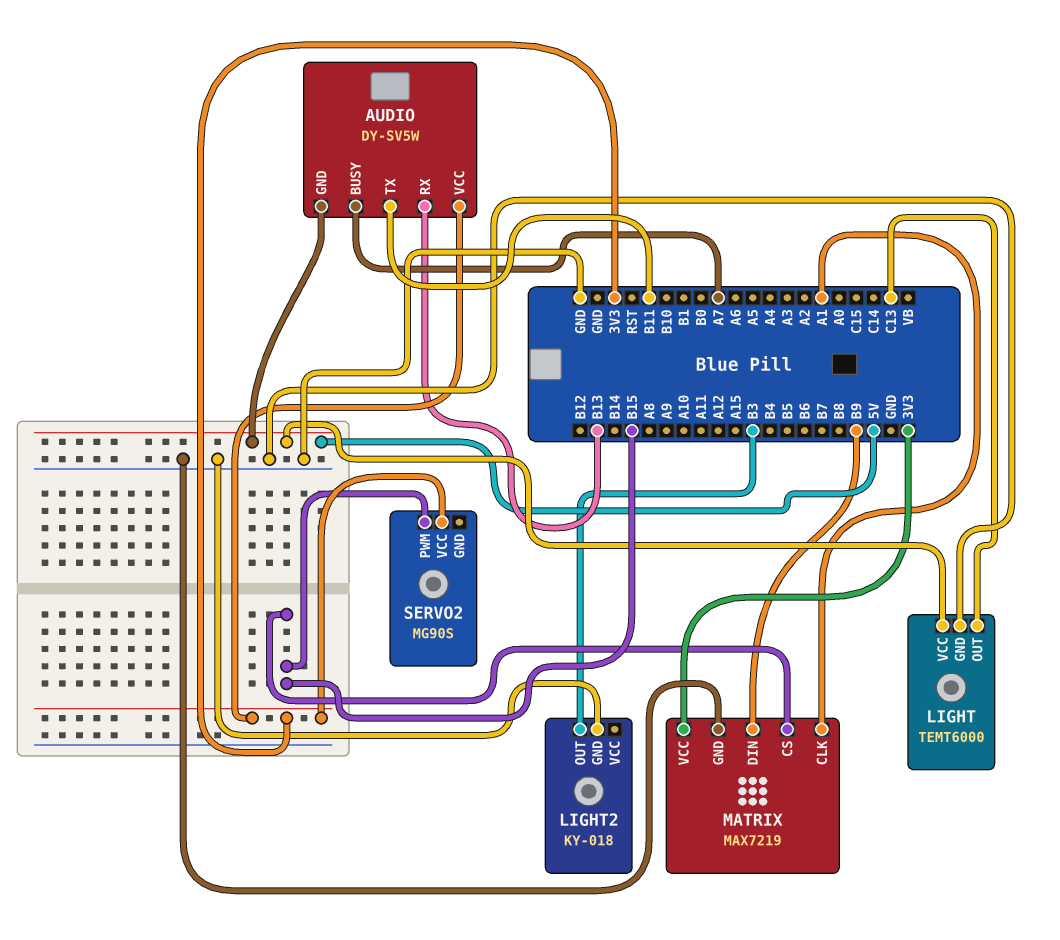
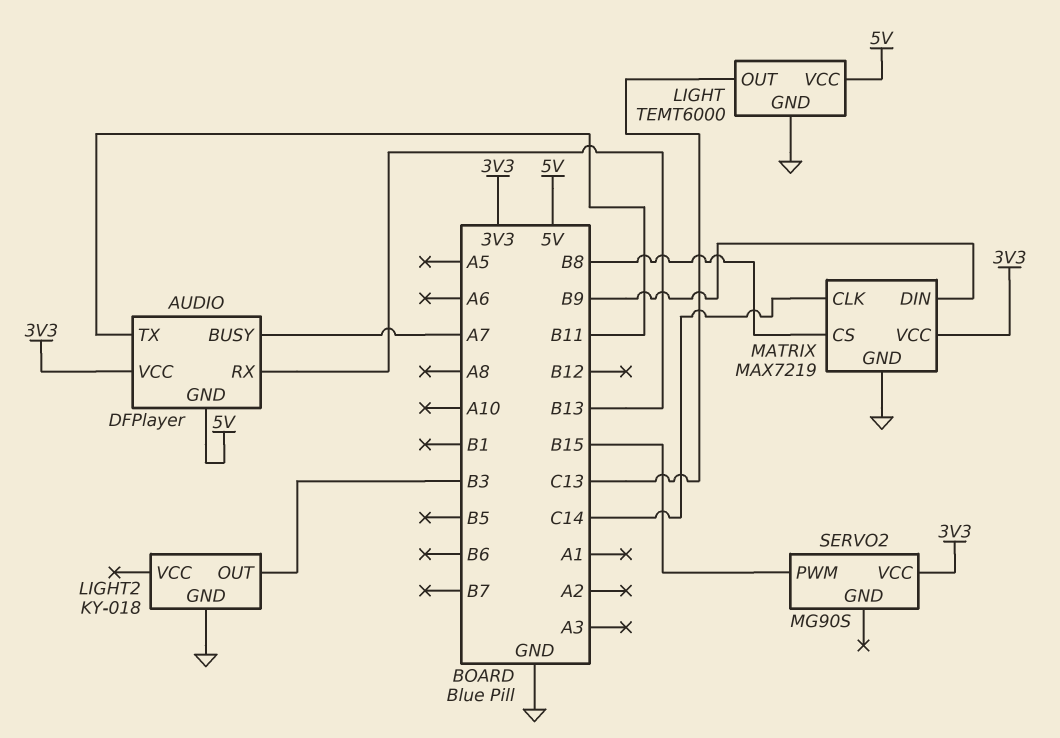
AUDIO: DY-SV5W -> DFPlayer
MATRIX pin CLK: A1 -> C14
MATRIX pin CS: B15 -> B8

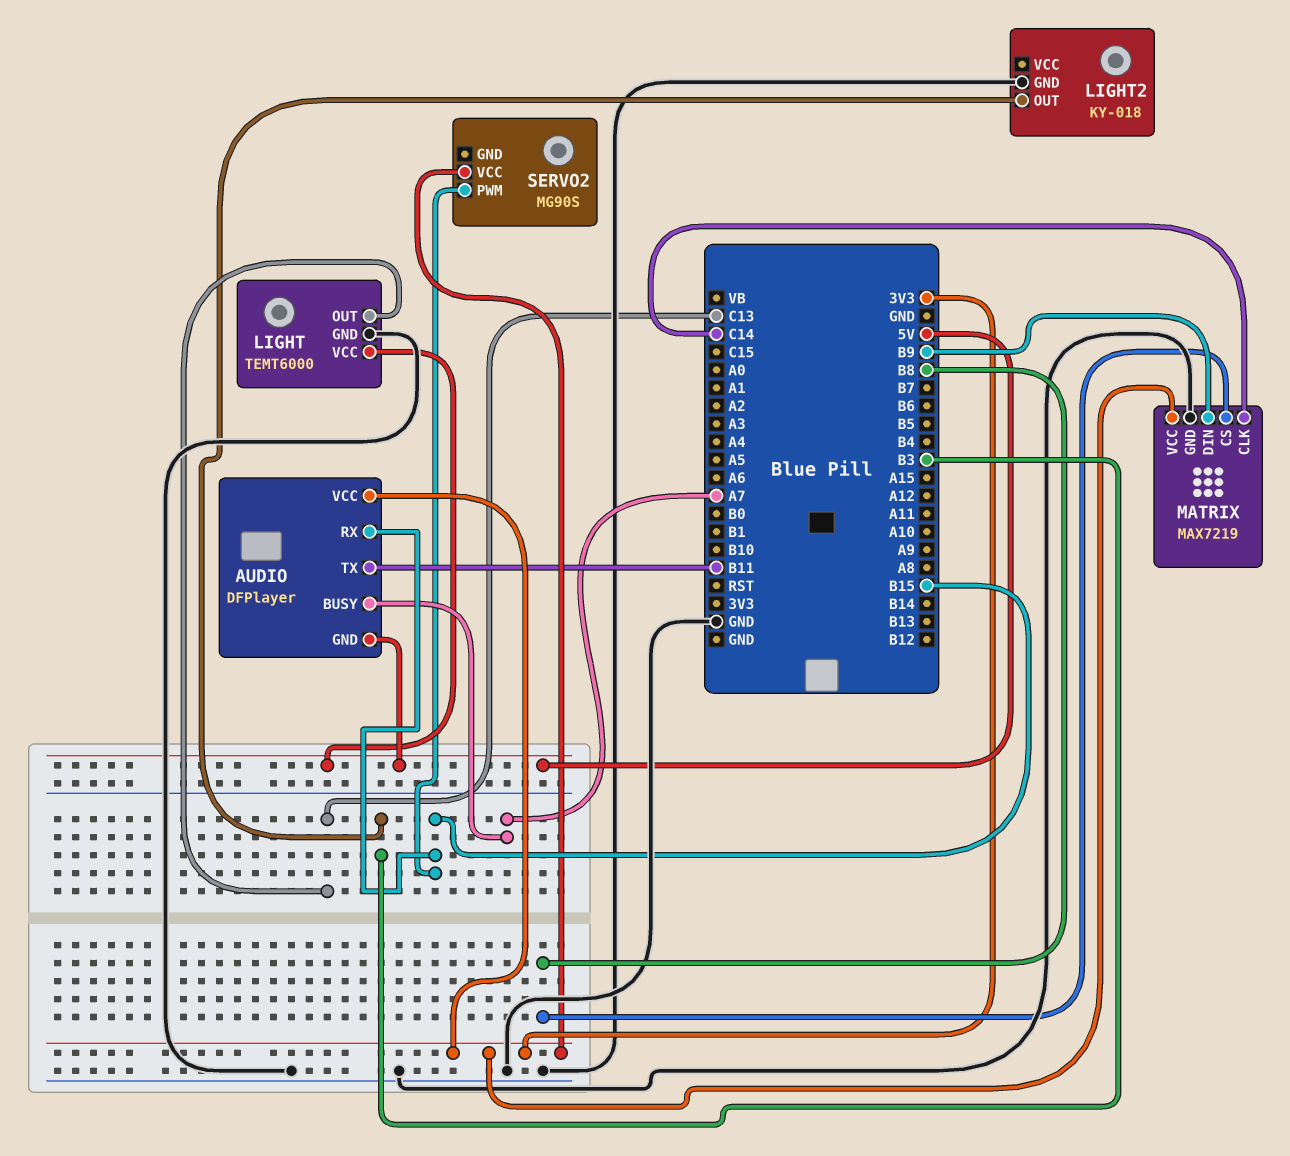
AUDIO pin RX: B13 -> B15

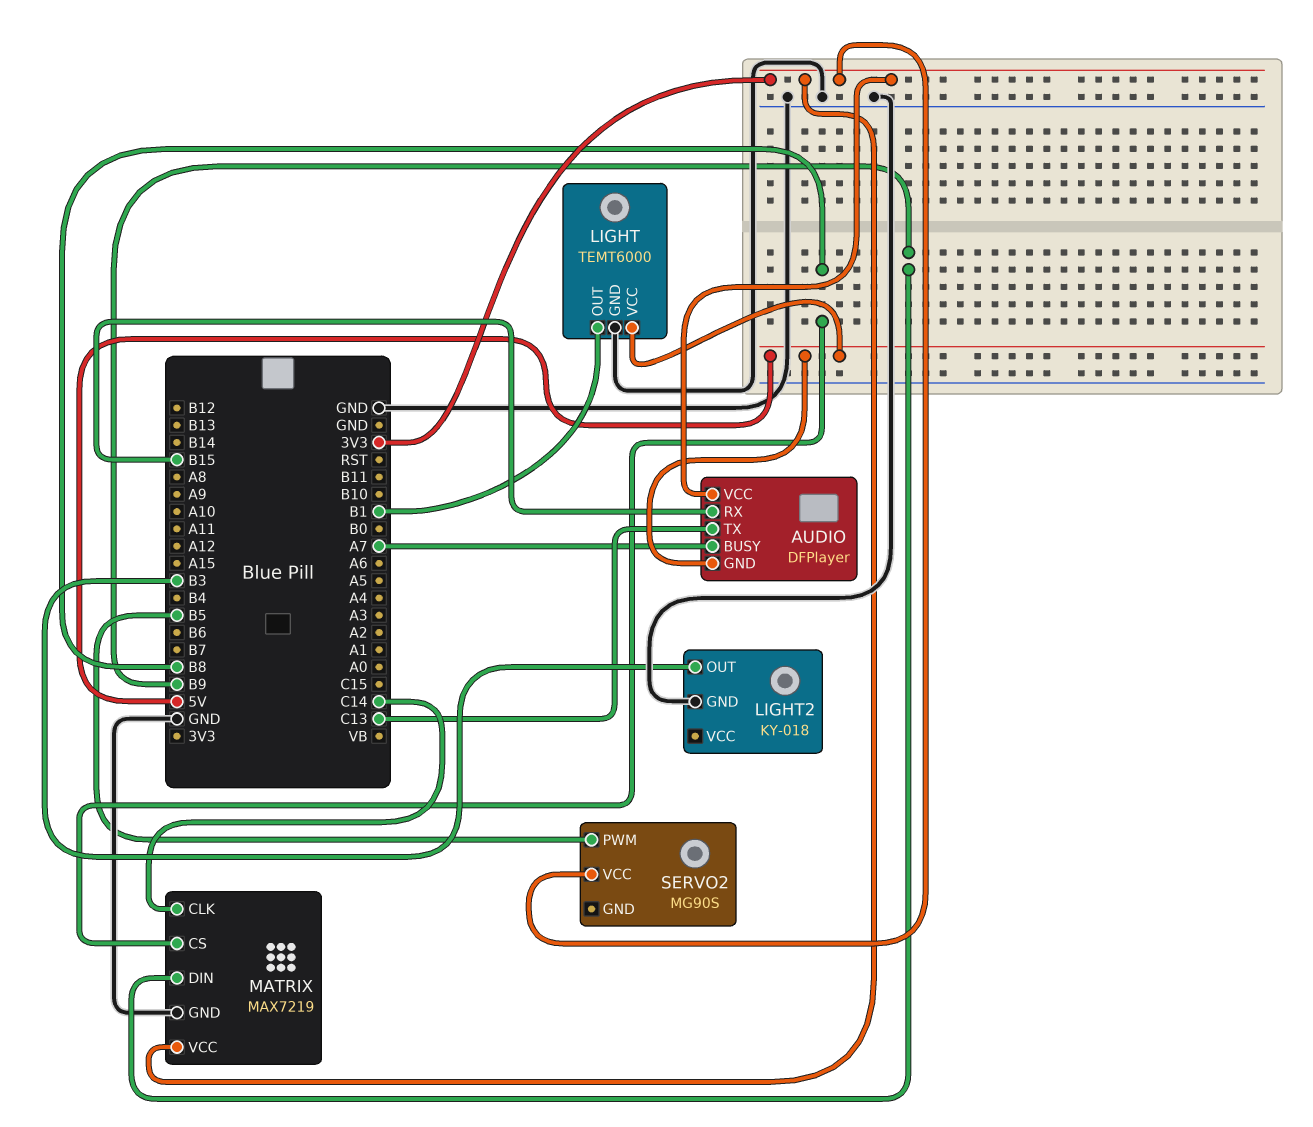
AUDIO pin TX: B11 -> C13
LIGHT pin OUT: C13 -> B1
SERVO2 pin PWM: B15 -> B5

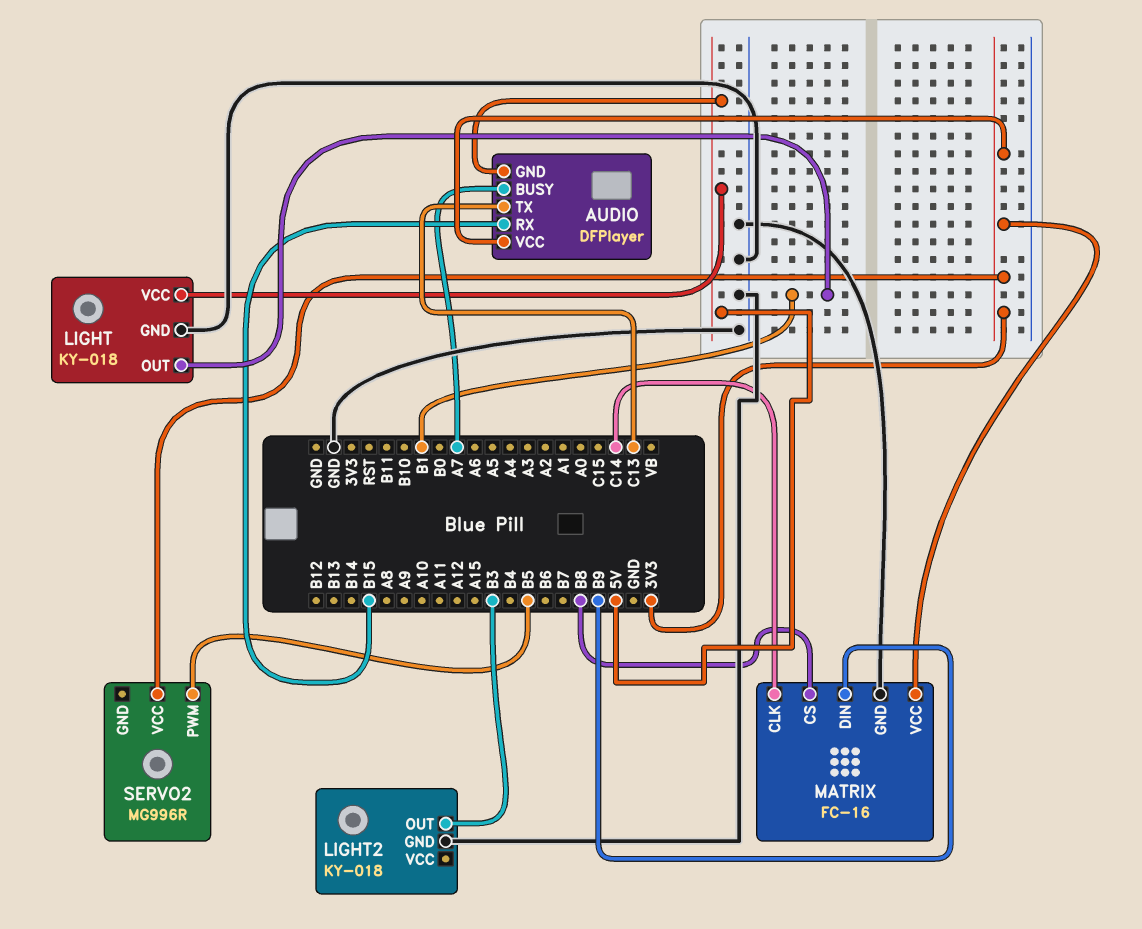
LIGHT: TEMT6000 -> KY-018
MATRIX: MAX7219 -> FC-16
SERVO2: MG90S -> MG996R

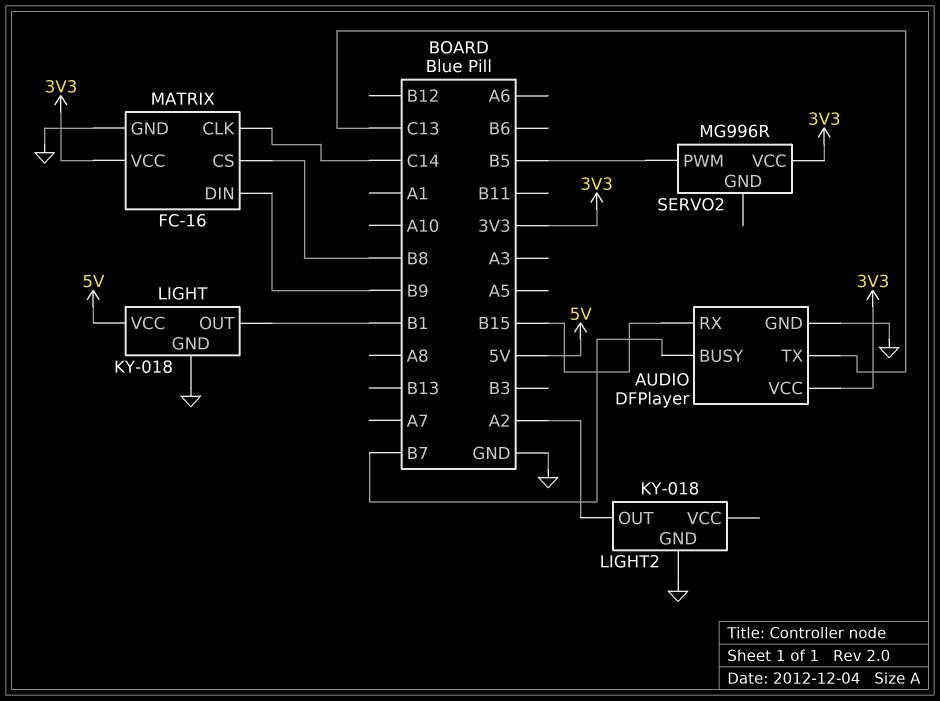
AUDIO pin BUSY: A7 -> B7
AUDIO pin GND: 5V -> GND
LIGHT2 pin OUT: B3 -> A2

